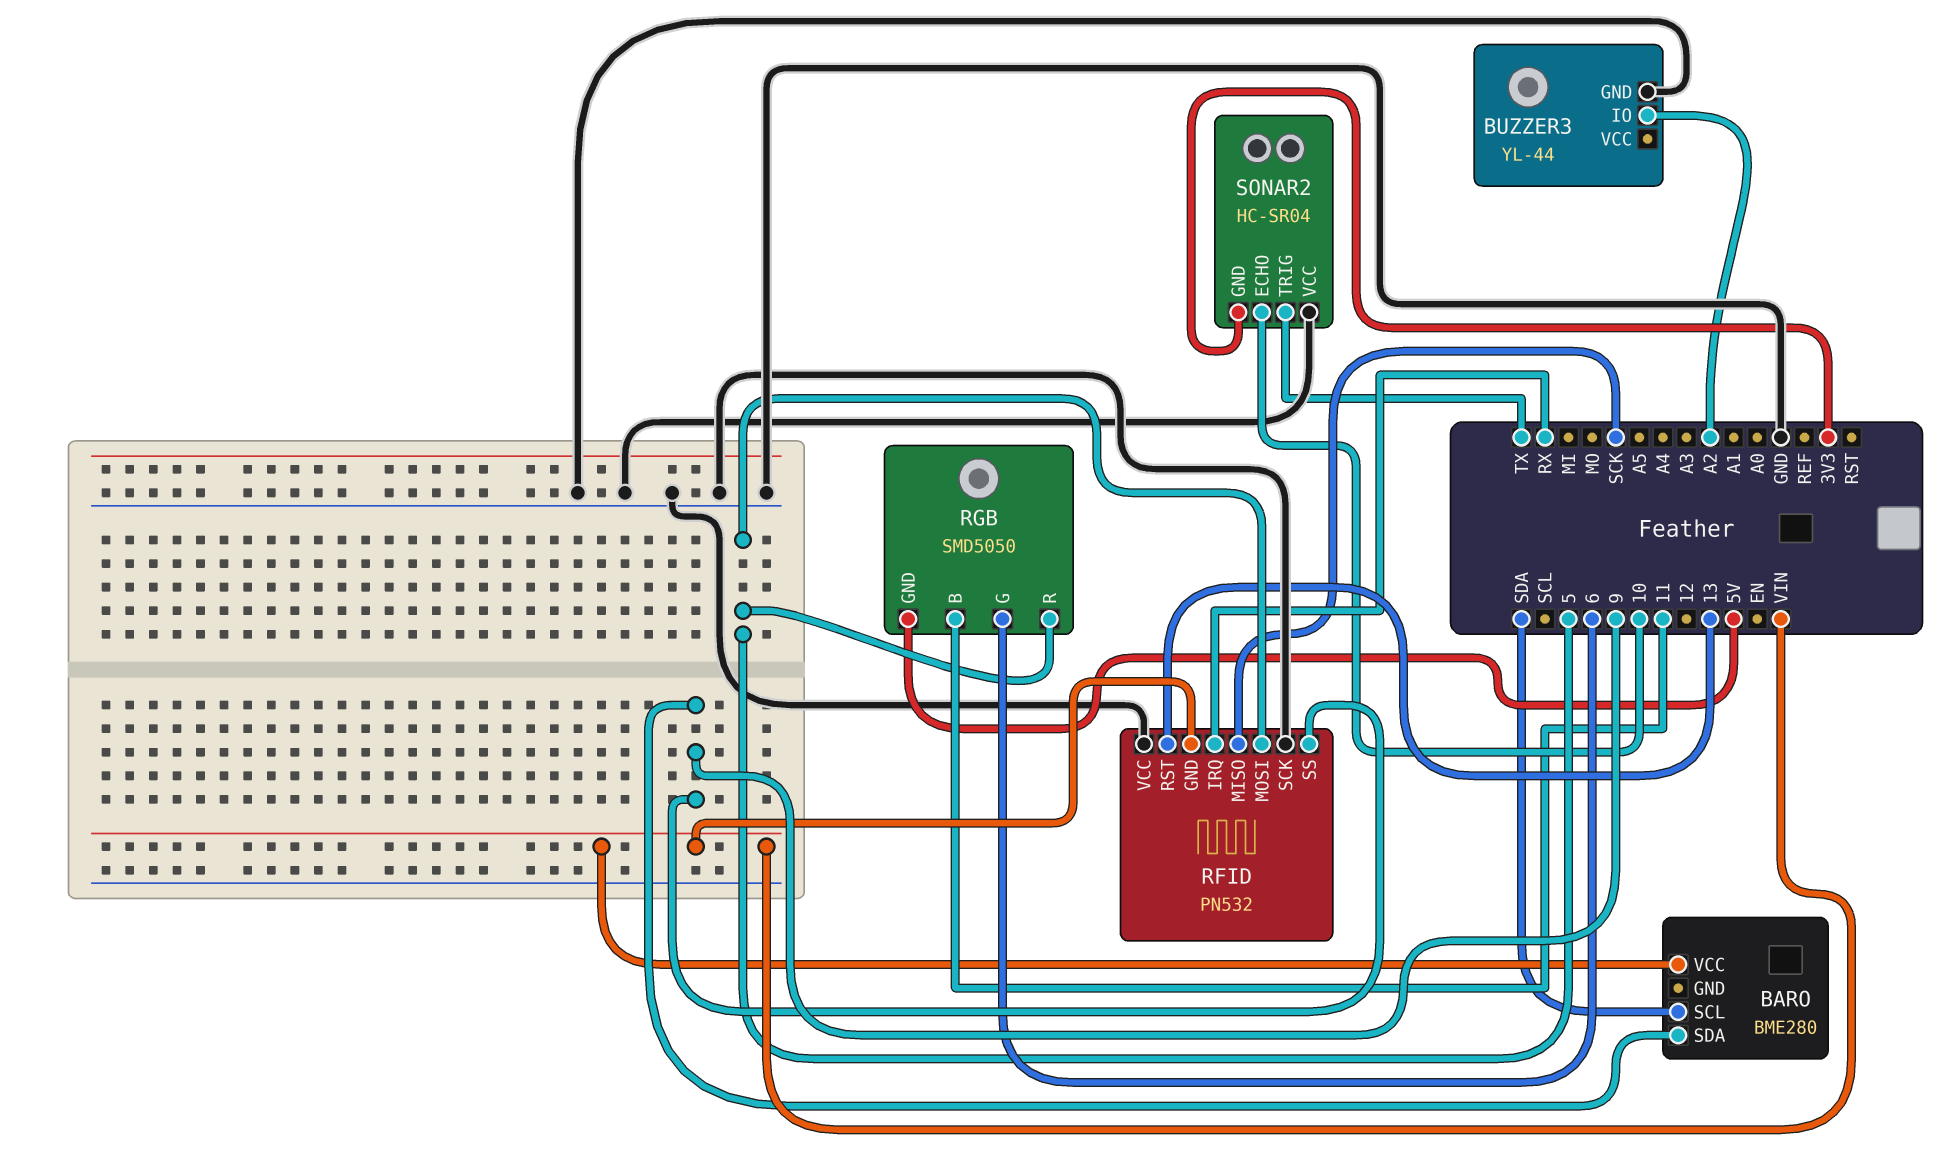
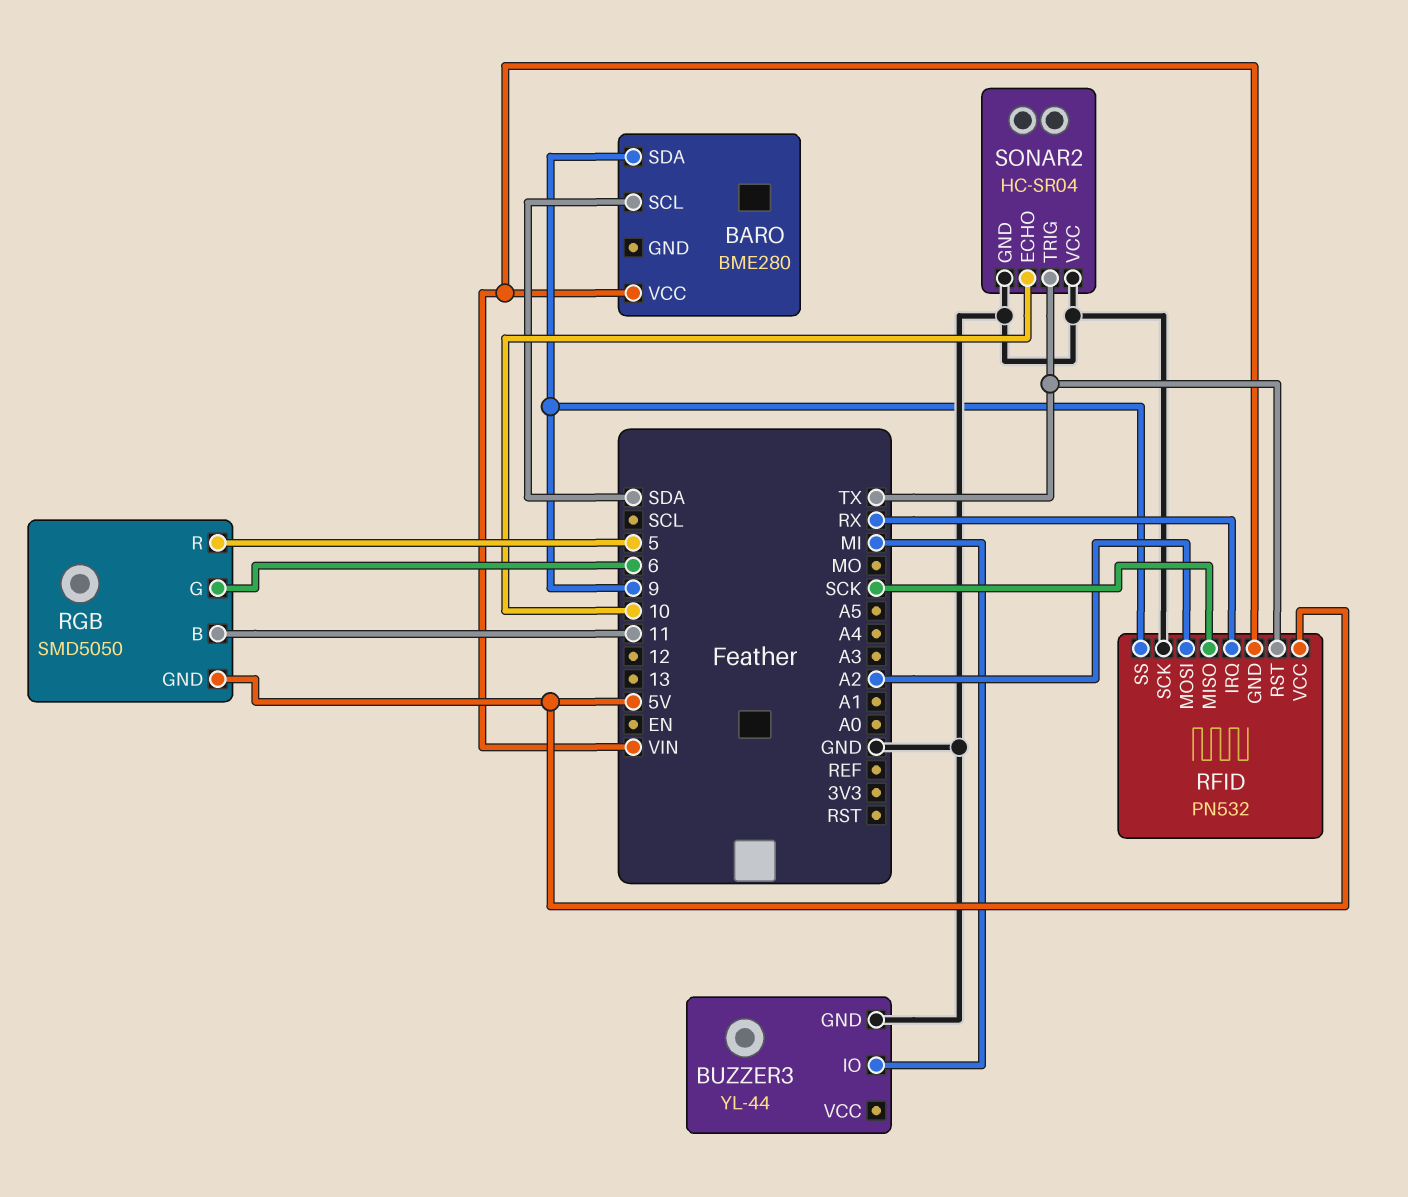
BUZZER3 pin IO: A2 -> MI
RFID pin MOSI: 5 -> A2
RFID pin RST: 13 -> TX
RFID pin VCC: GND -> 5V
SONAR2 pin GND: 3V3 -> GND

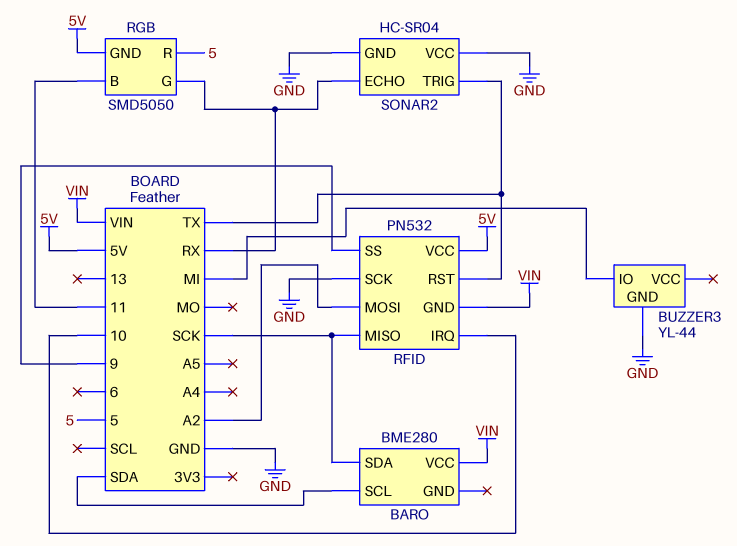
BARO pin SDA: 9 -> SCK
RFID pin IRQ: RX -> 10
RGB pin G: 6 -> RX
SONAR2 pin ECHO: 10 -> RX

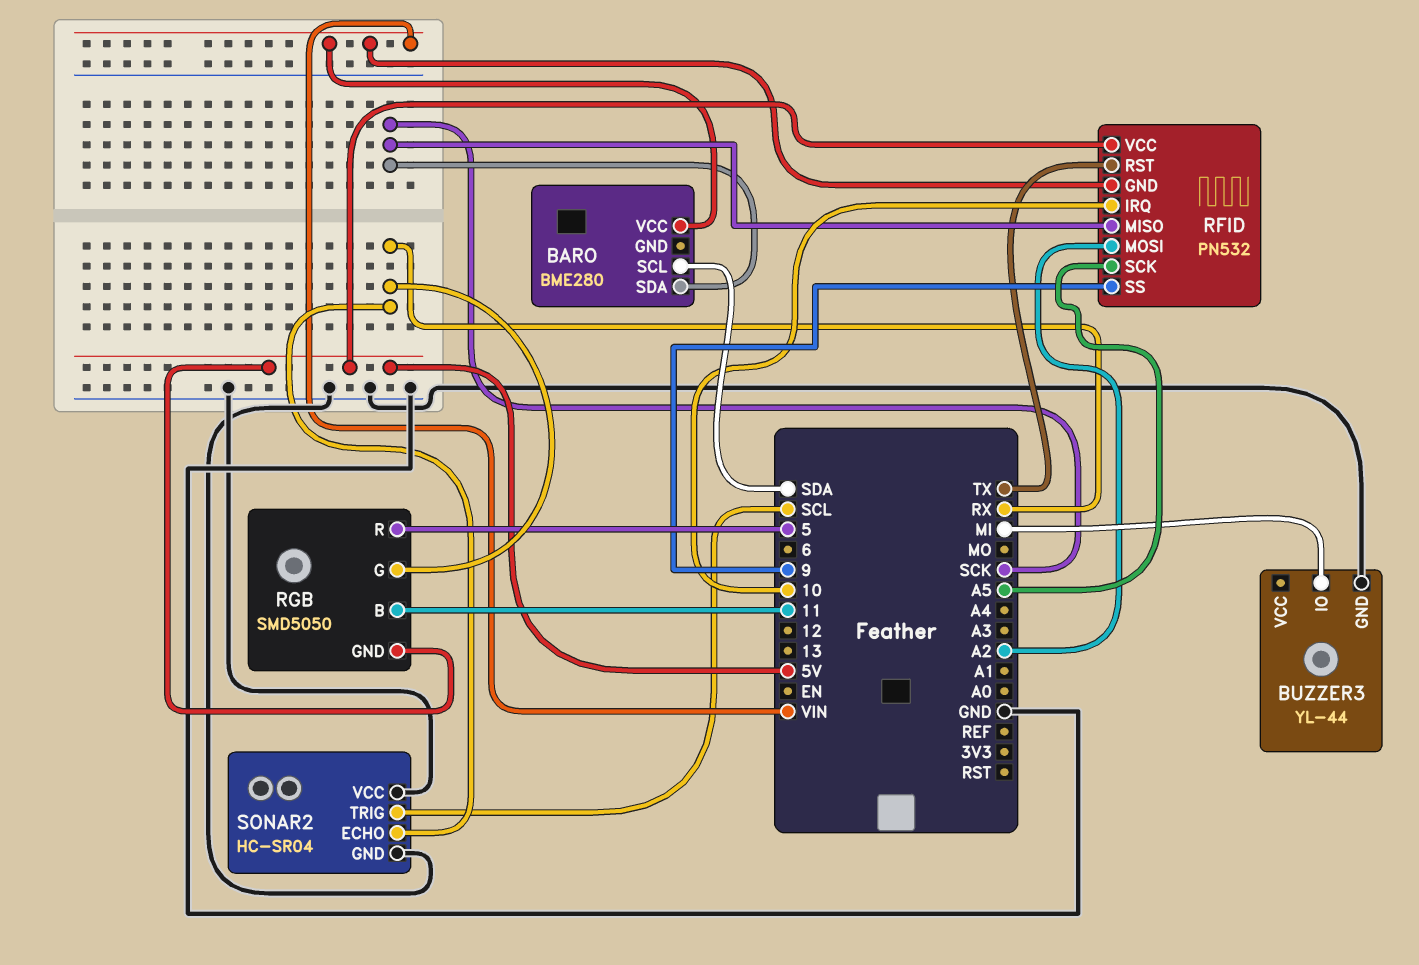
RFID pin SCK: GND -> A5
SONAR2 pin TRIG: TX -> SCL

